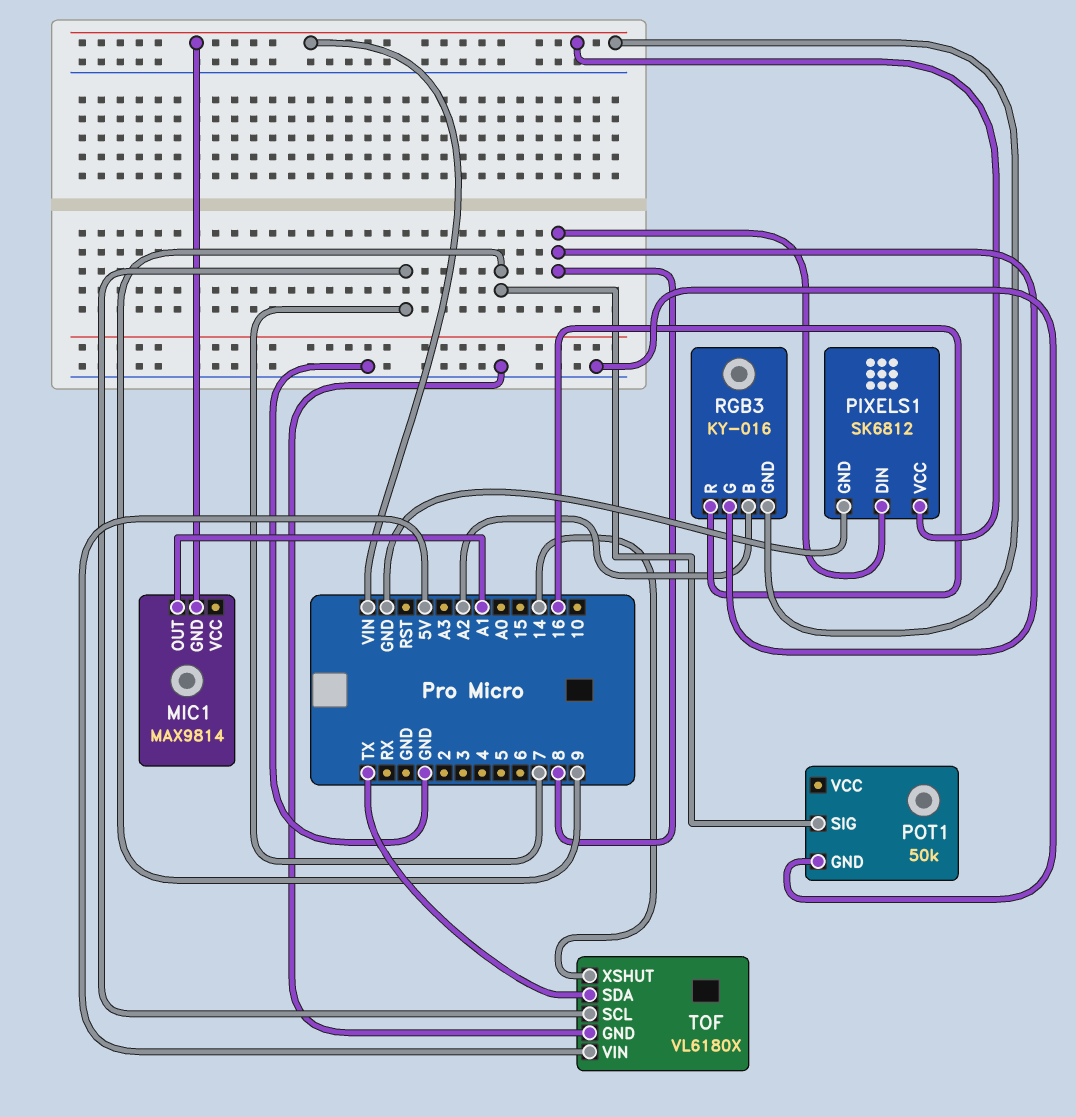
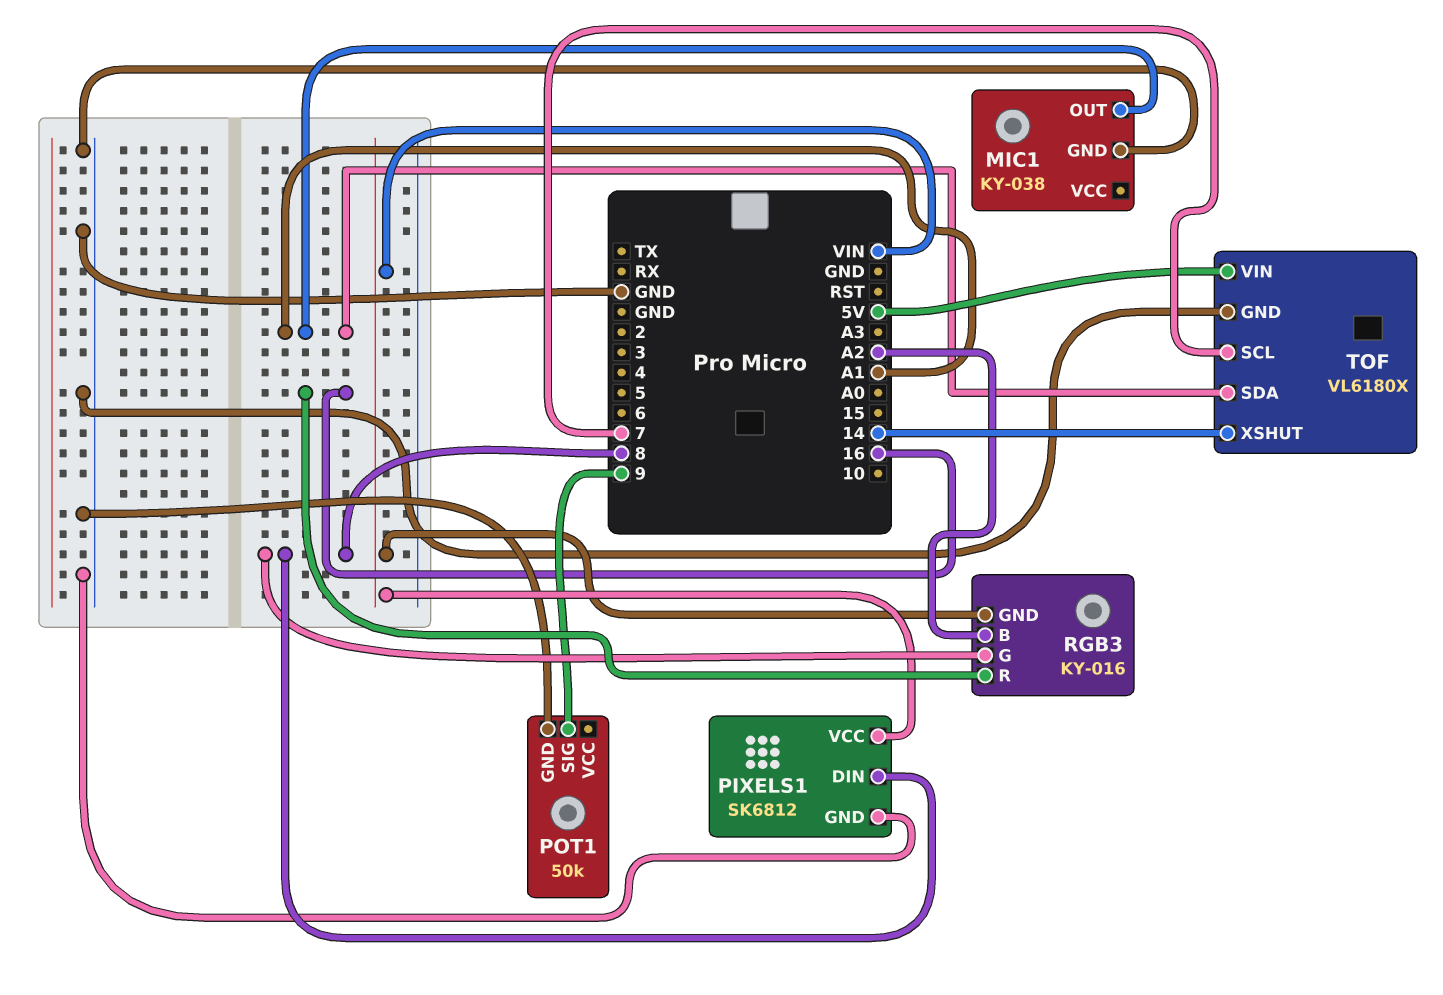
MIC1: MAX9814 -> KY-038
MIC1 pin GND: VIN -> GND
TOF pin SDA: TX -> A1

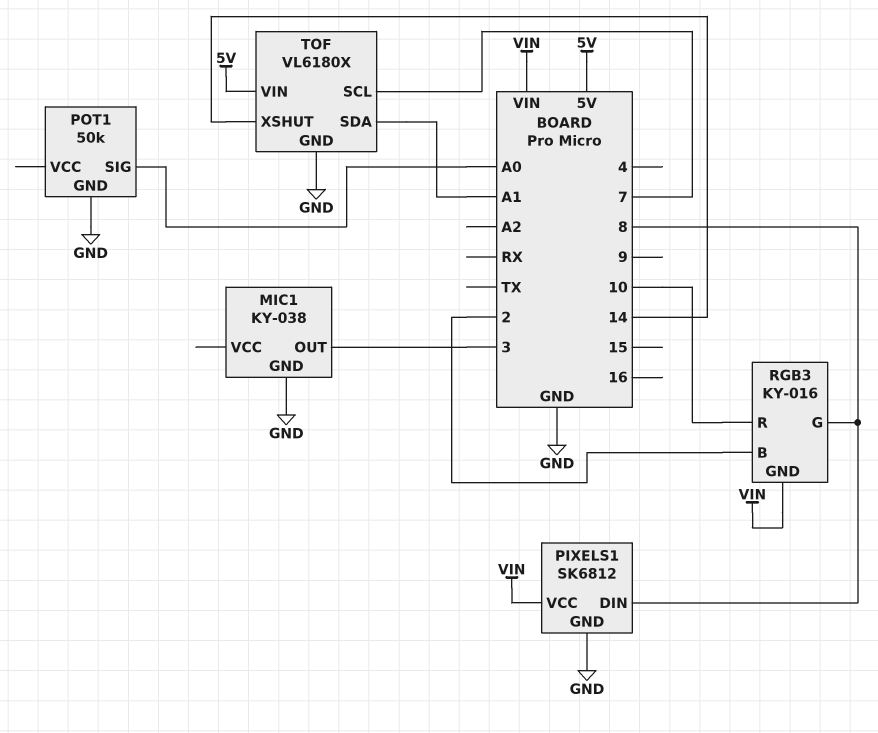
MIC1 pin OUT: A1 -> 3
POT1 pin SIG: 9 -> A0
RGB3 pin B: A2 -> 2
RGB3 pin R: 16 -> 10

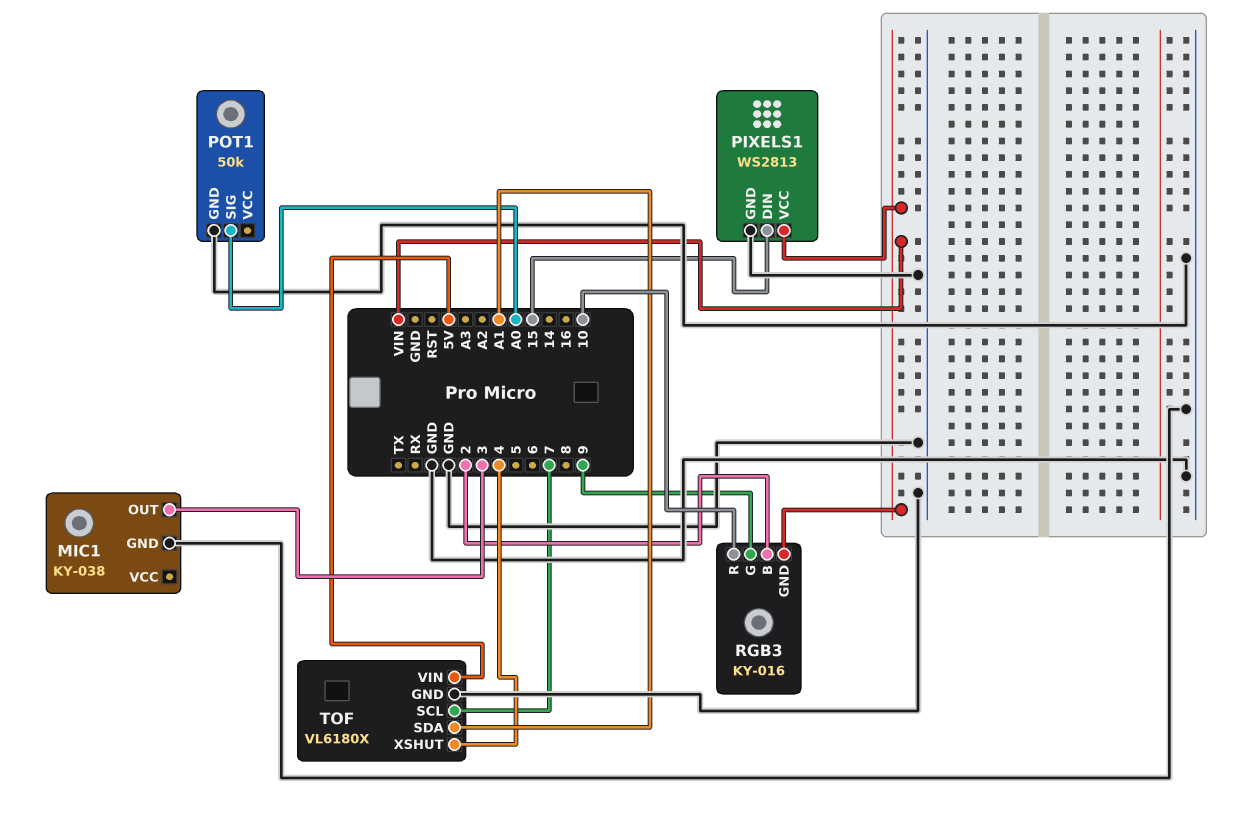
PIXELS1: SK6812 -> WS2813
PIXELS1 pin DIN: 8 -> 15
RGB3 pin G: 8 -> 9
TOF pin XSHUT: 14 -> 4

